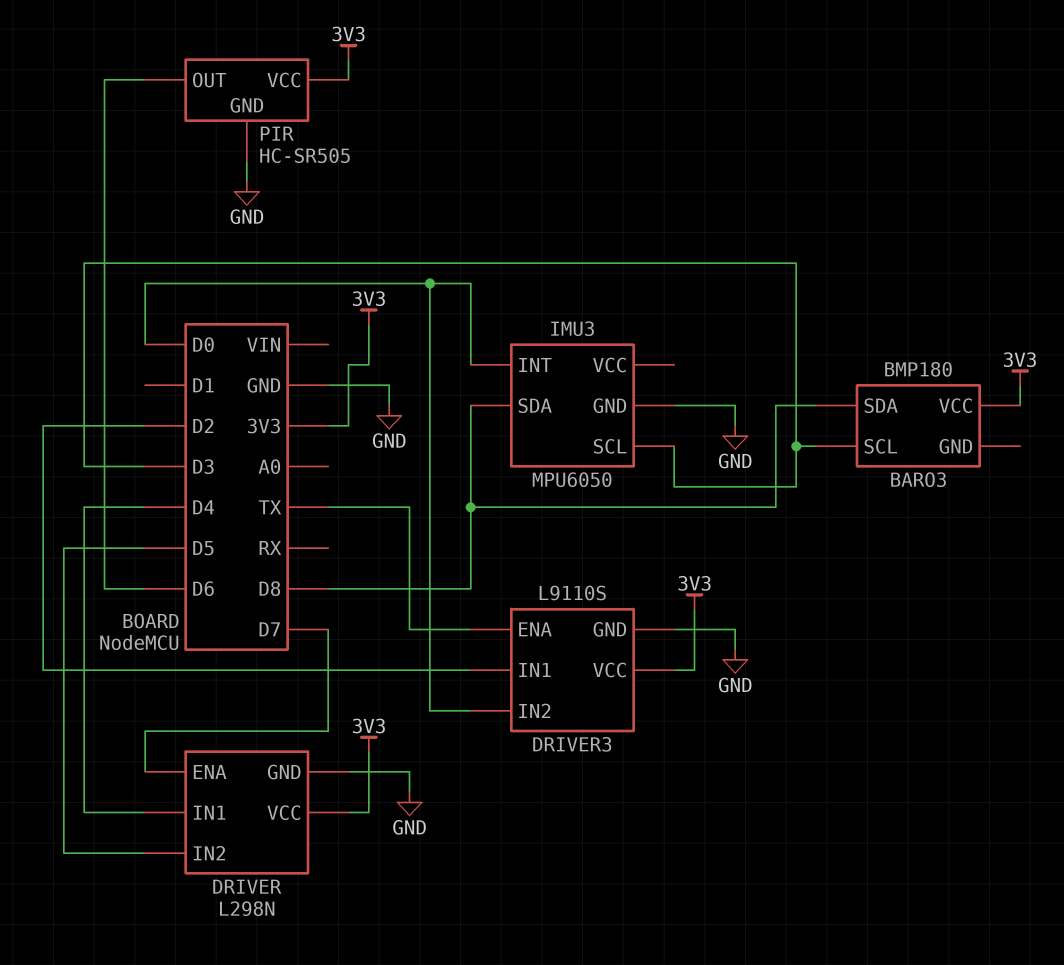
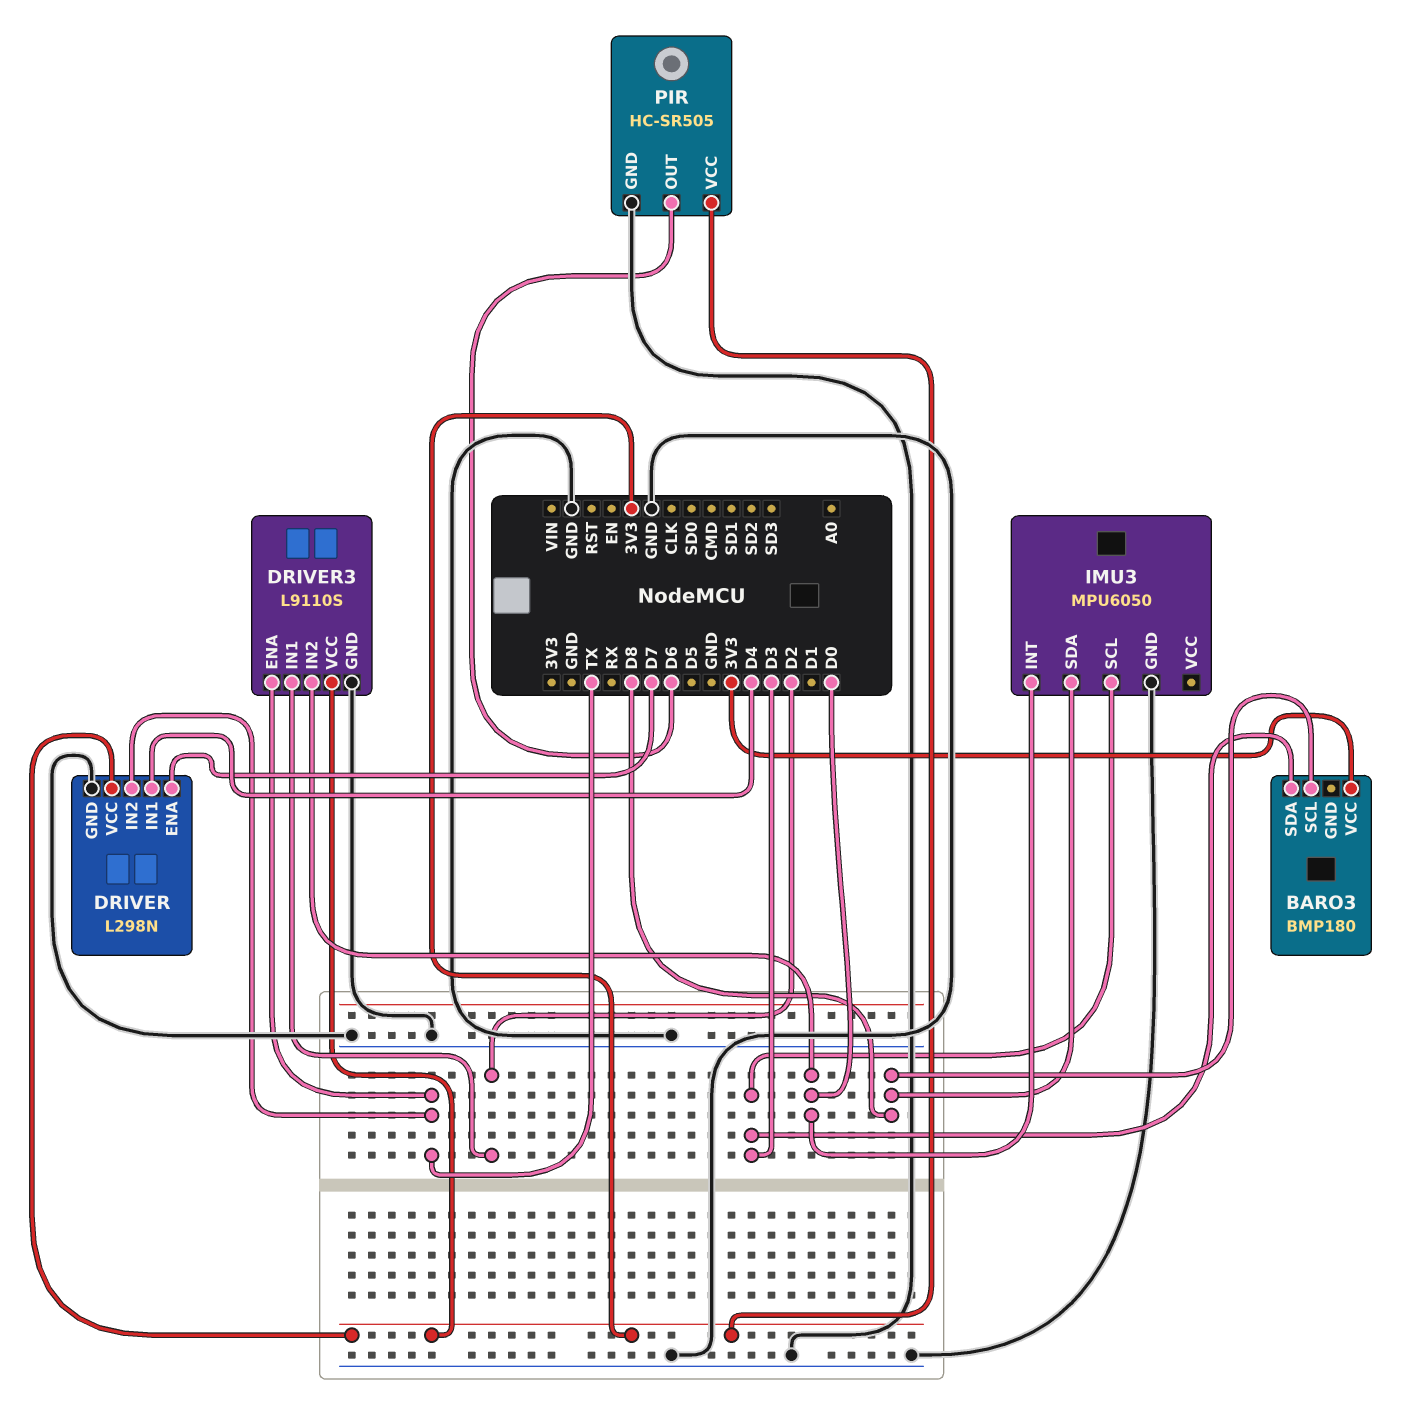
BARO3 pin SCL: D3 -> D8
BARO3 pin SDA: D8 -> D3
DRIVER pin IN2: D5 -> TX

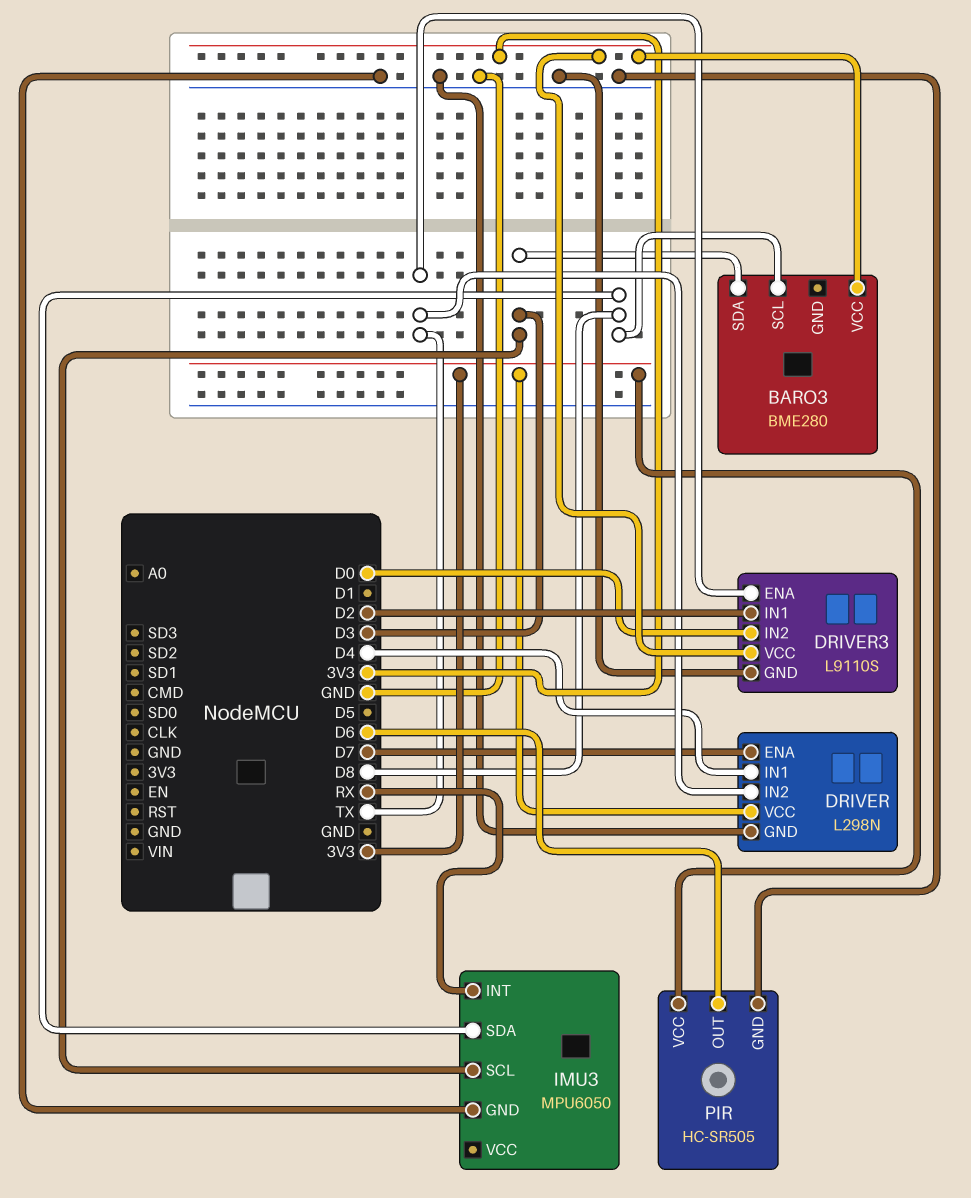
BARO3: BMP180 -> BME280
IMU3 pin INT: D0 -> RX

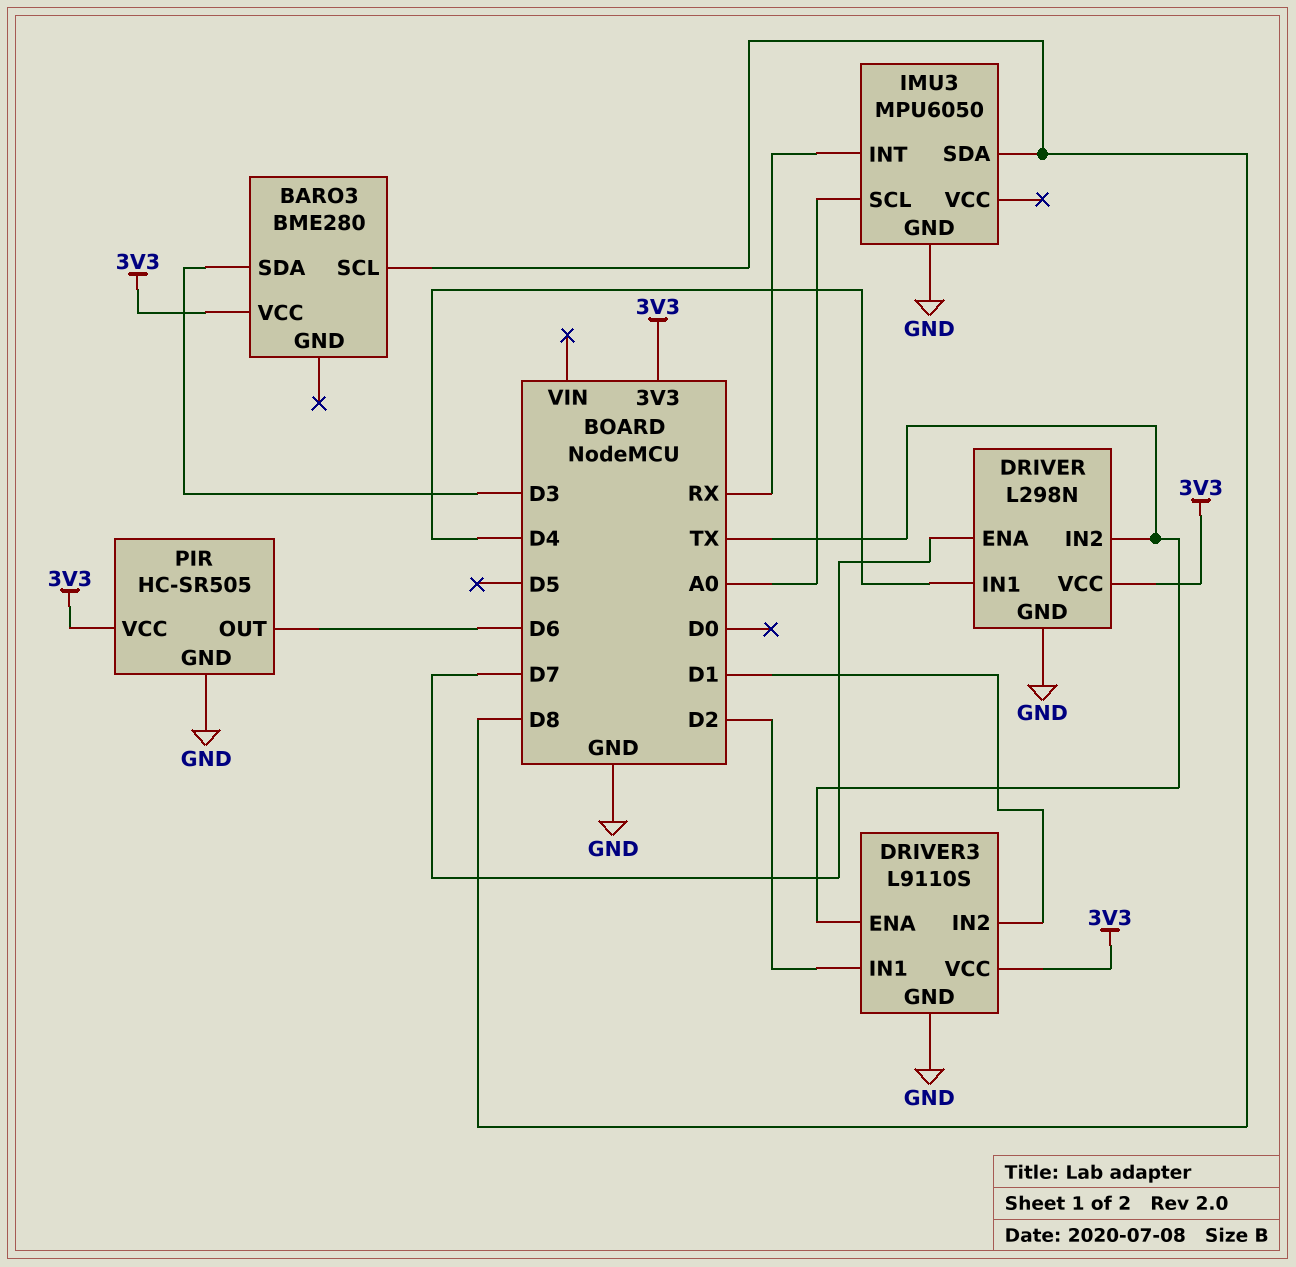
DRIVER3 pin IN2: D0 -> D1
IMU3 pin SCL: D3 -> A0

